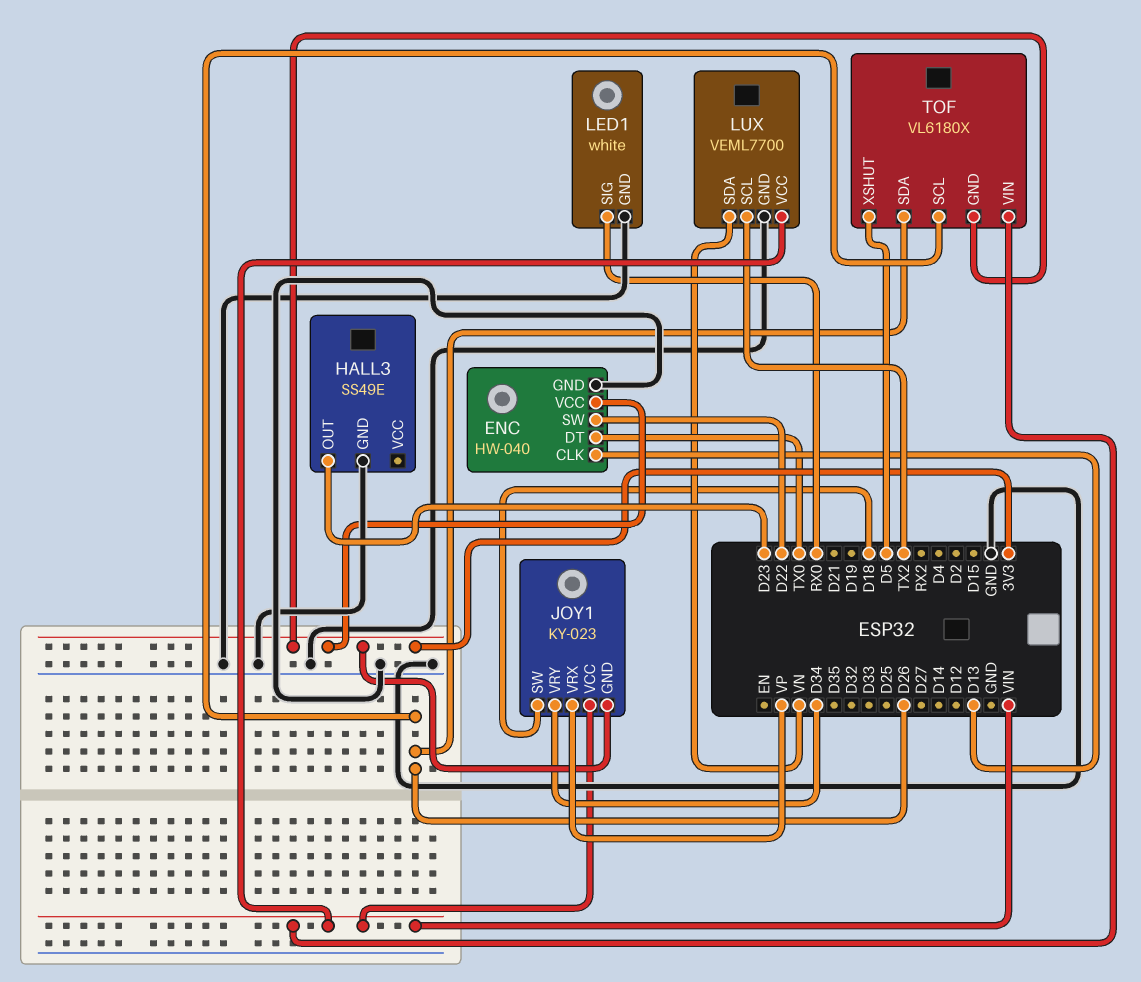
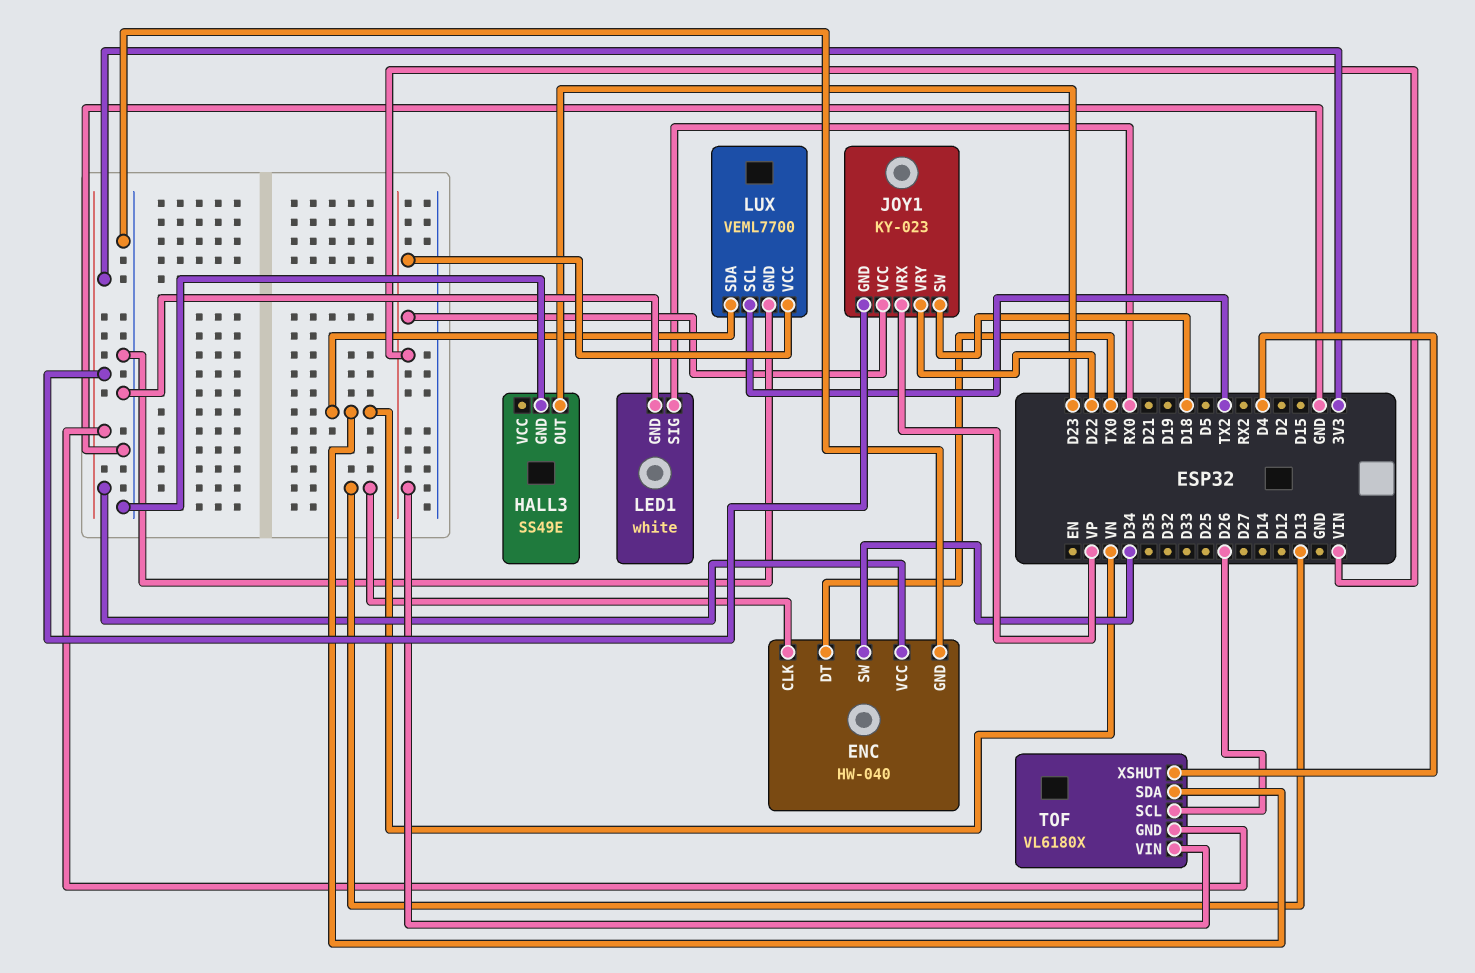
ENC pin SW: D22 -> D34
JOY1 pin VRY: D34 -> D22
TOF pin SDA: D26 -> VN
TOF pin XSHUT: D5 -> D4

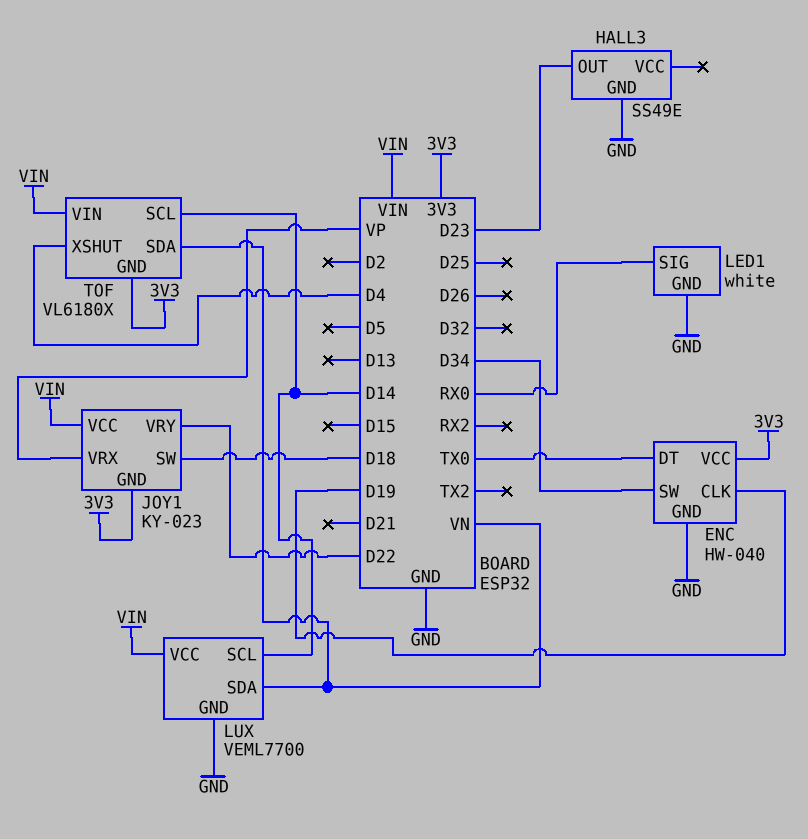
ENC pin CLK: D13 -> D19
LUX pin SCL: TX2 -> D14
TOF pin SCL: D26 -> D14

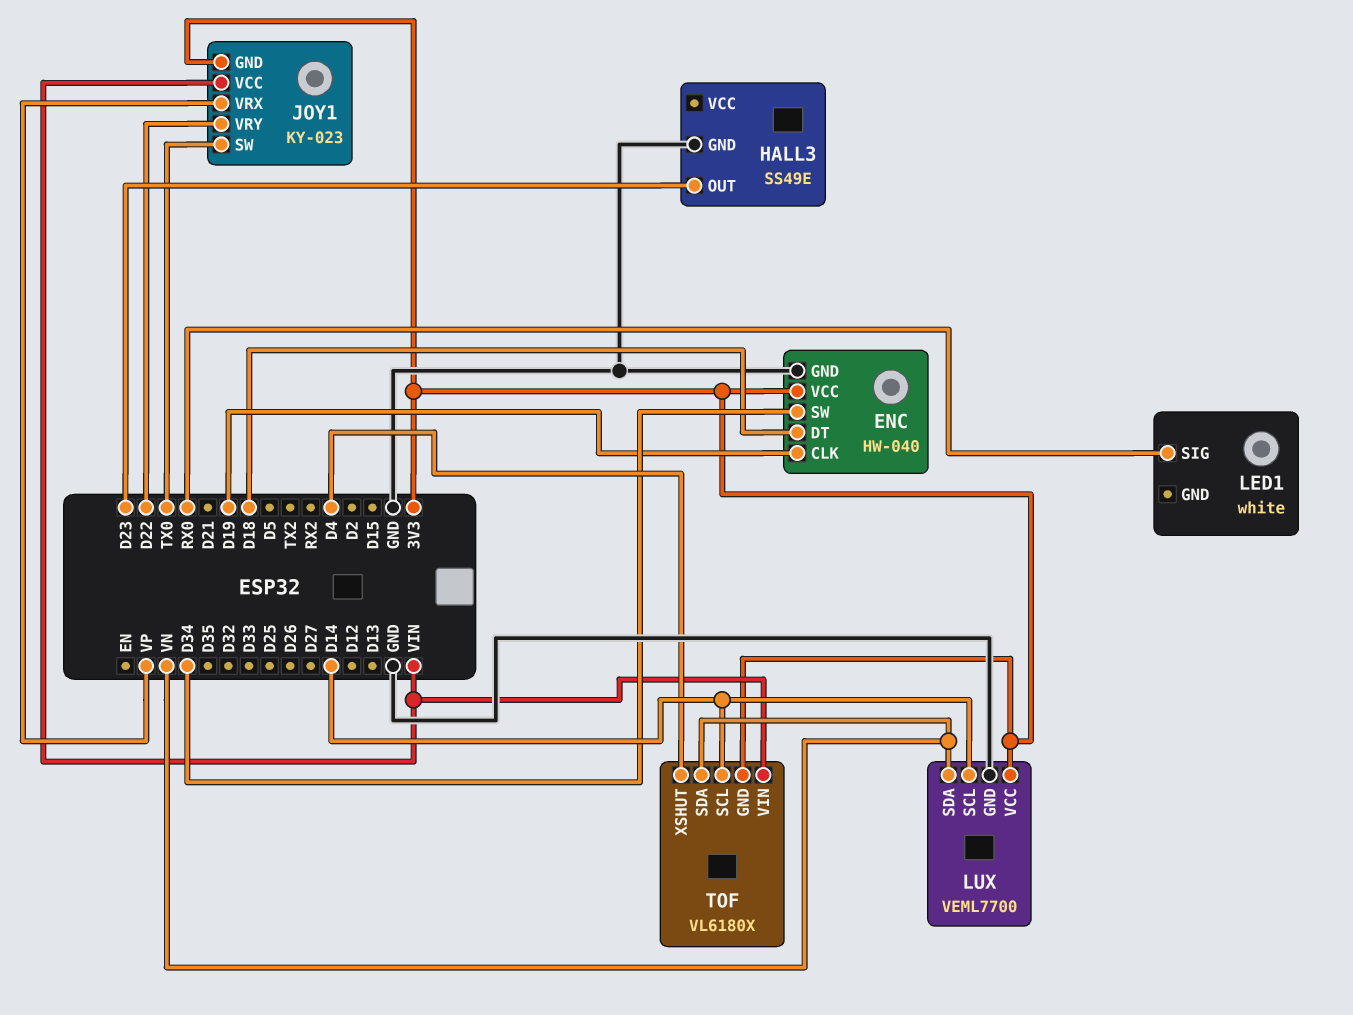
ENC pin DT: TX0 -> D18
JOY1 pin SW: D18 -> TX0
LED1 pin GND: GND -> none
LUX pin VCC: VIN -> 3V3

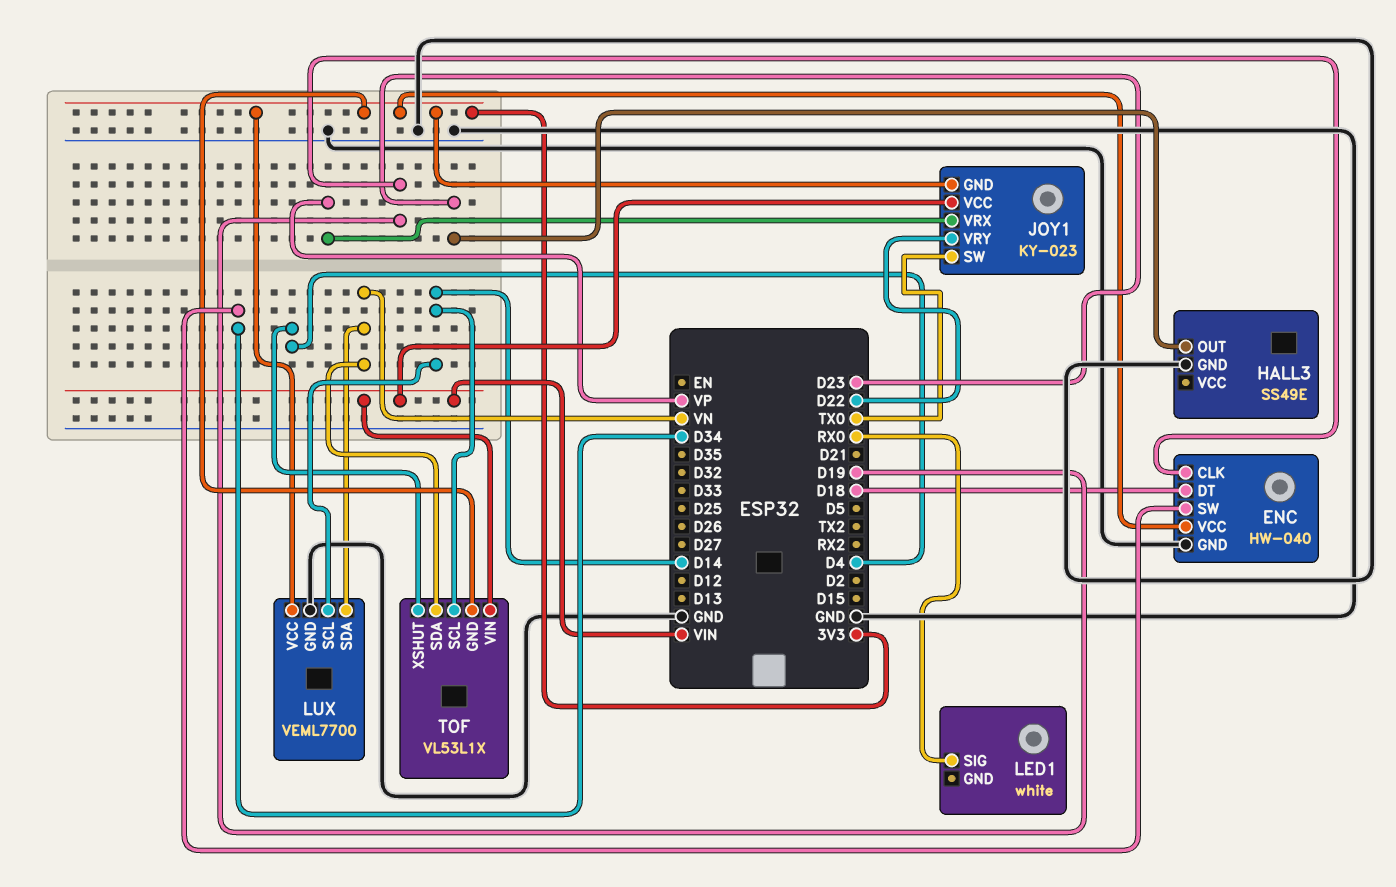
TOF: VL6180X -> VL53L1X

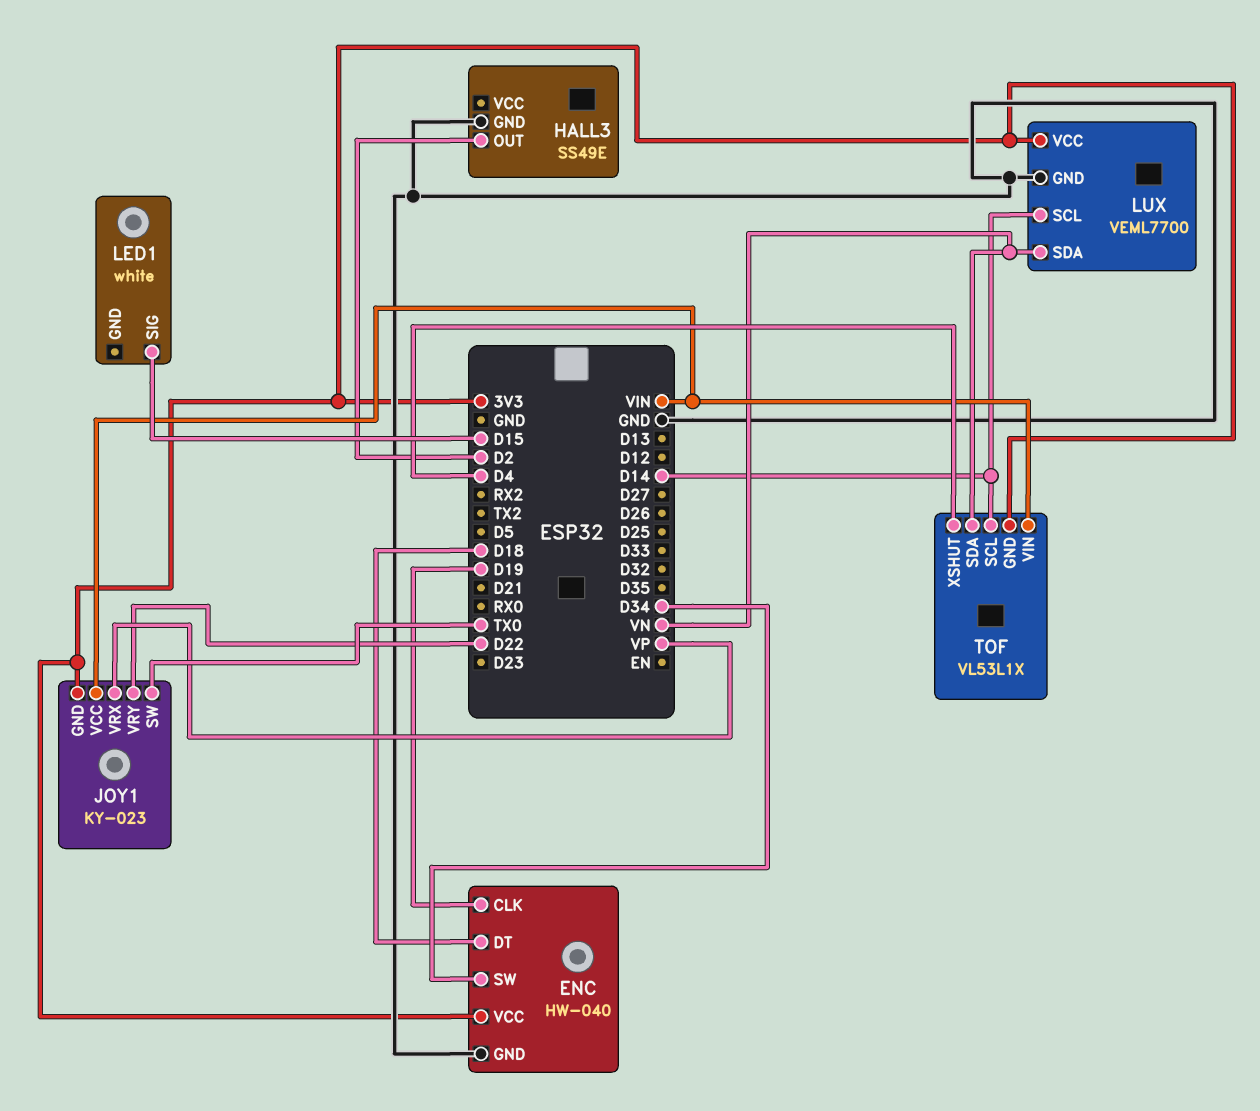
HALL3 pin OUT: D23 -> D2
LED1 pin SIG: RX0 -> D15

